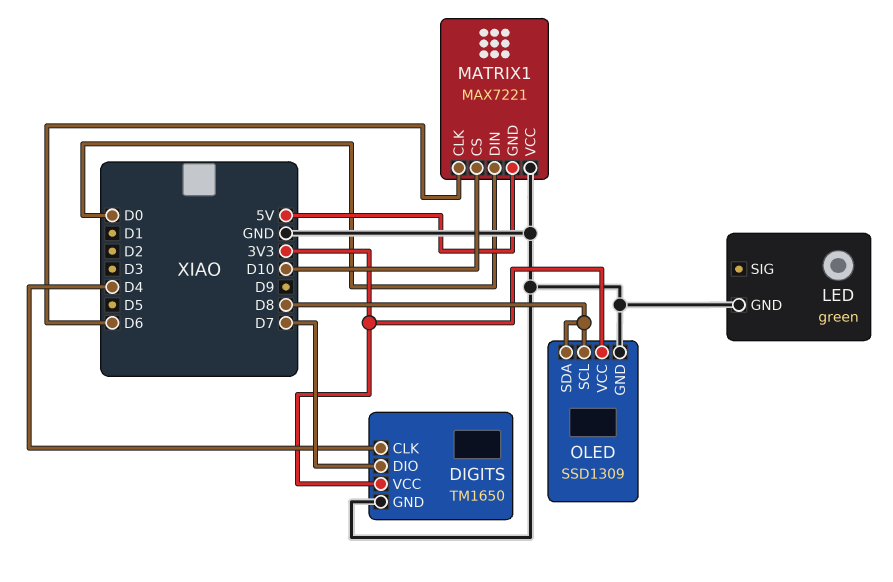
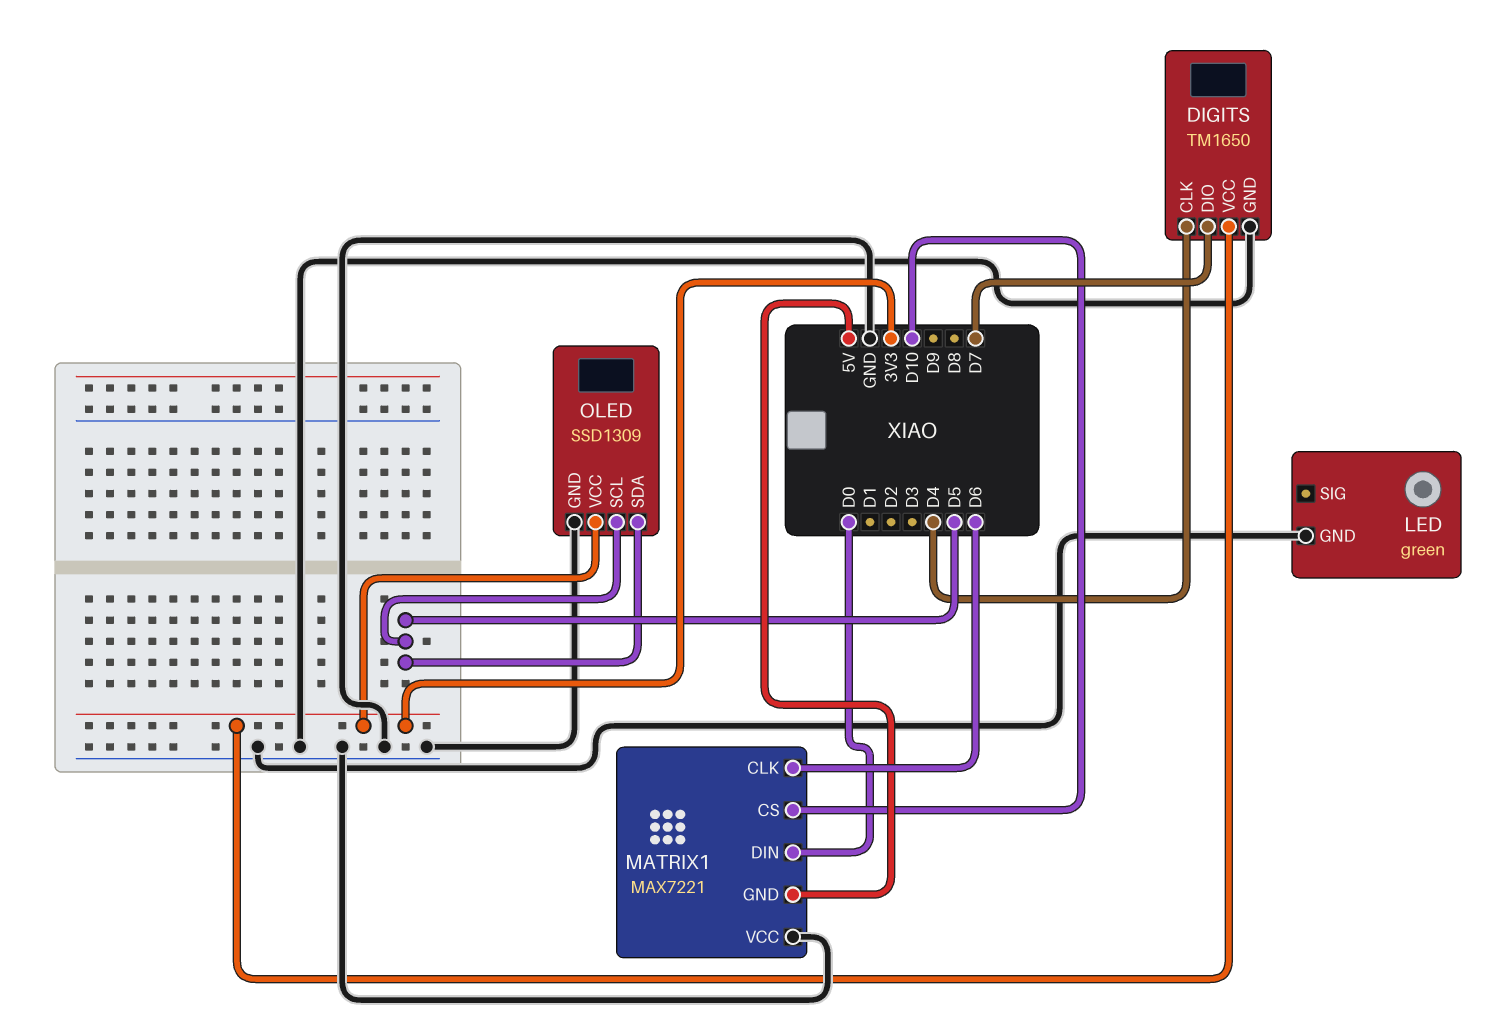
OLED pin SCL: D8 -> D5
OLED pin SDA: D8 -> D5

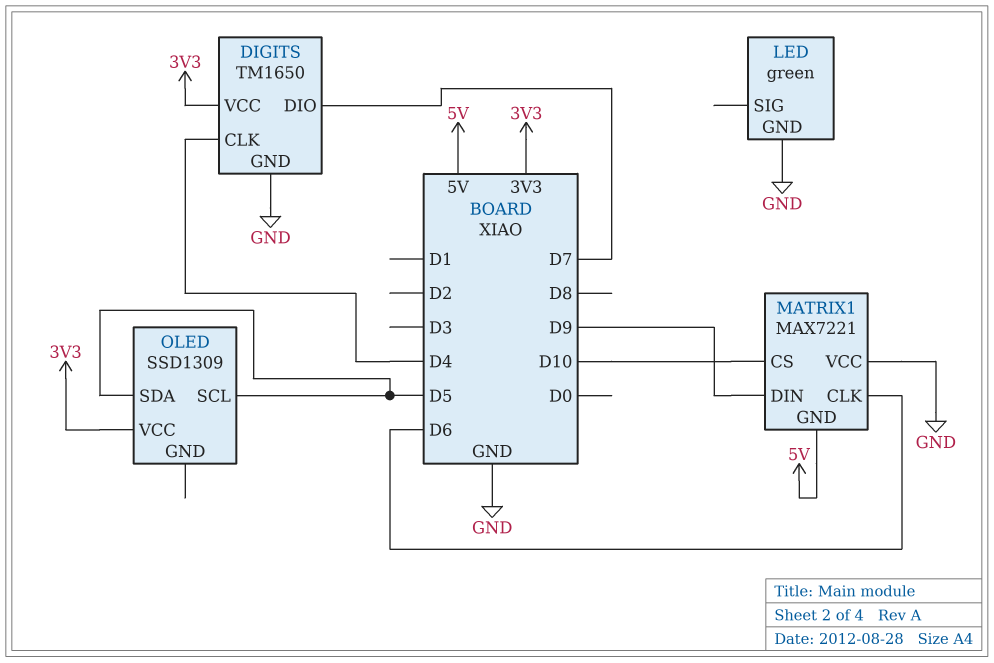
MATRIX1 pin DIN: D0 -> D9
OLED pin GND: GND -> none

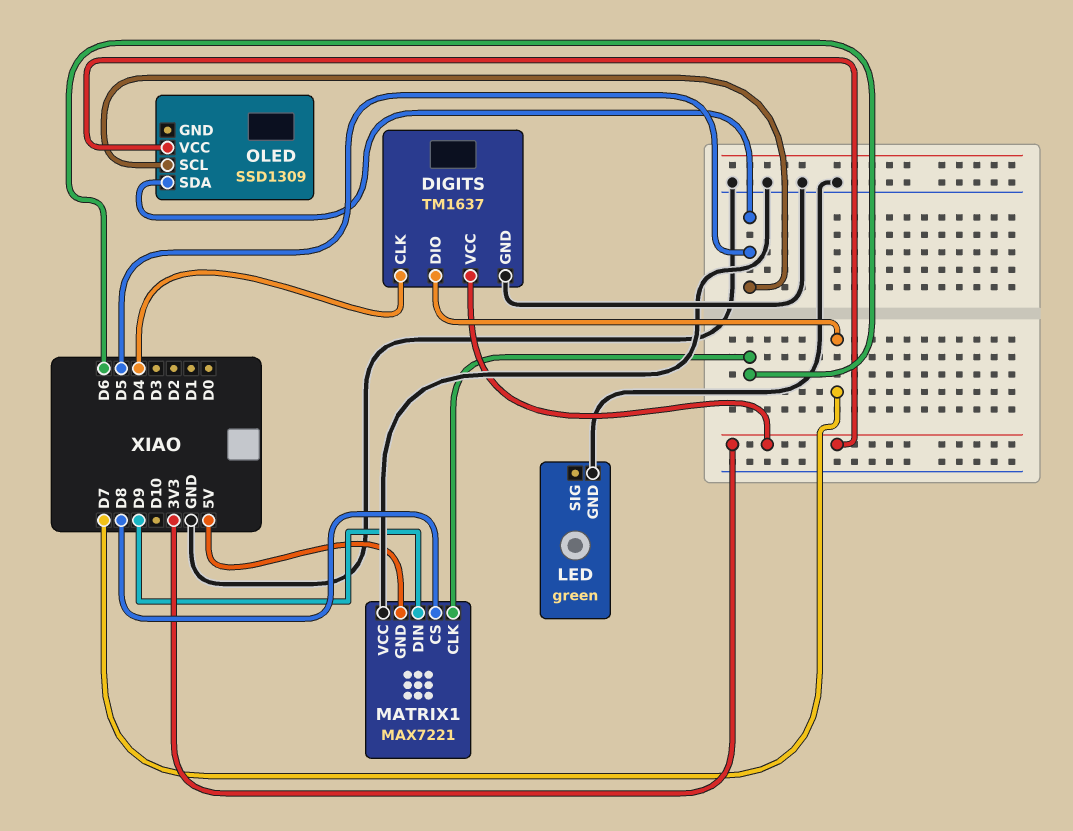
DIGITS: TM1650 -> TM1637
MATRIX1 pin CS: D10 -> D8

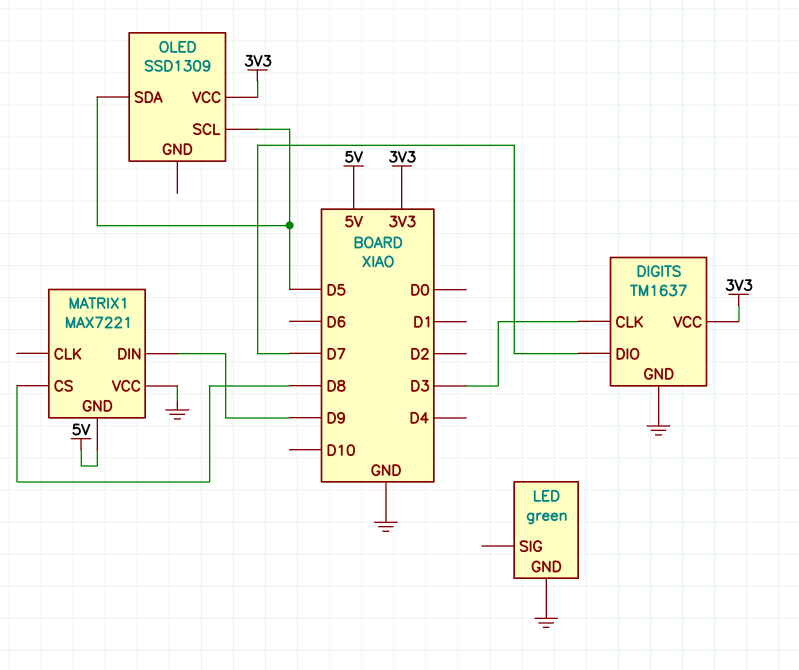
DIGITS pin CLK: D4 -> D3
MATRIX1 pin CLK: D6 -> none

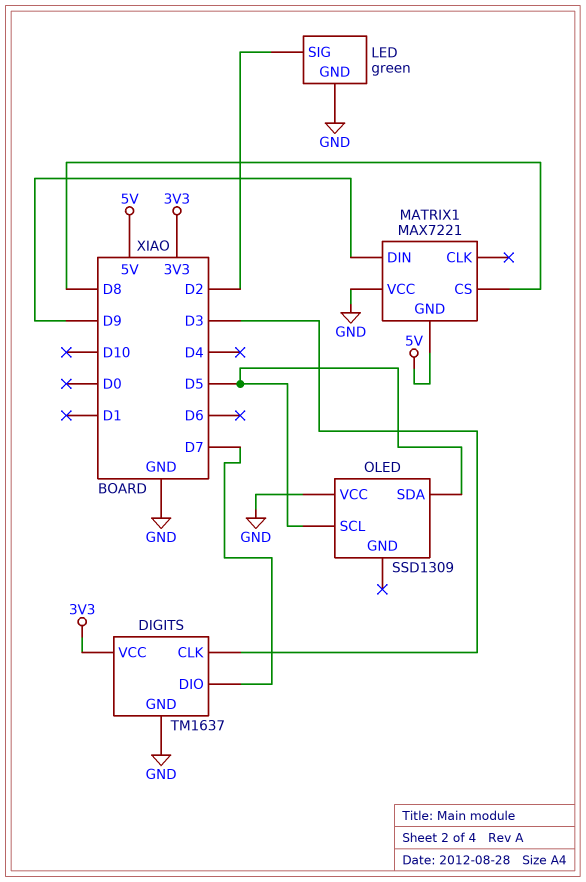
LED pin SIG: none -> D2
OLED pin VCC: 3V3 -> GND

